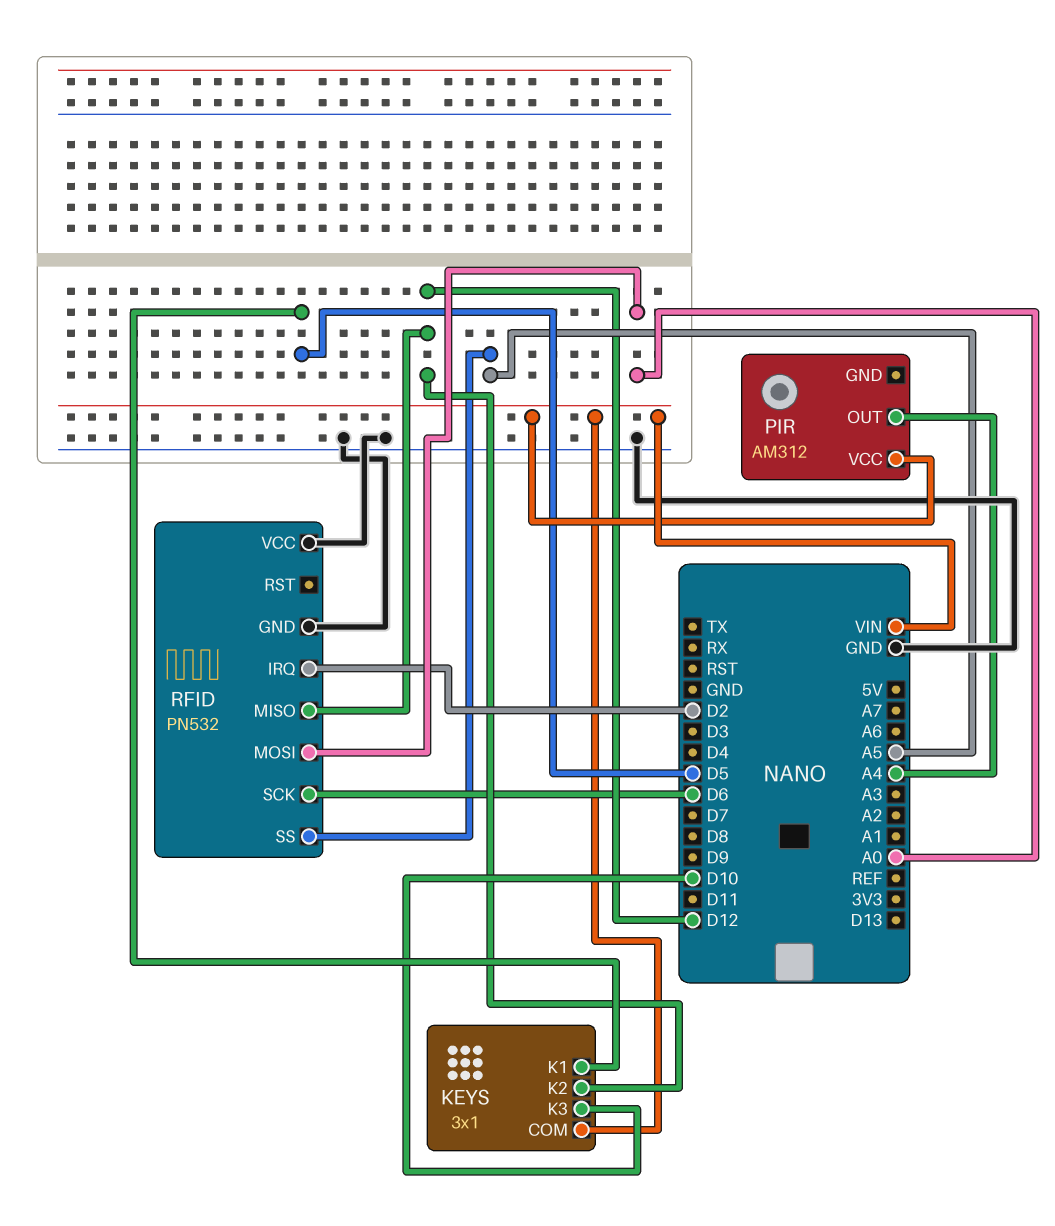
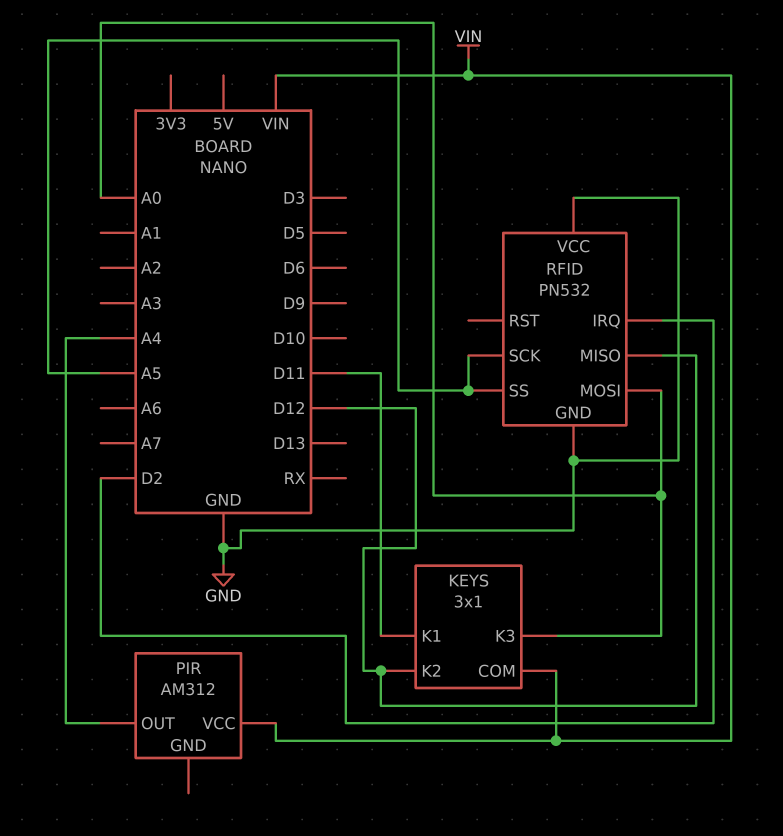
KEYS pin K1: D5 -> D11
KEYS pin K3: D10 -> A0
RFID pin SCK: D6 -> A5

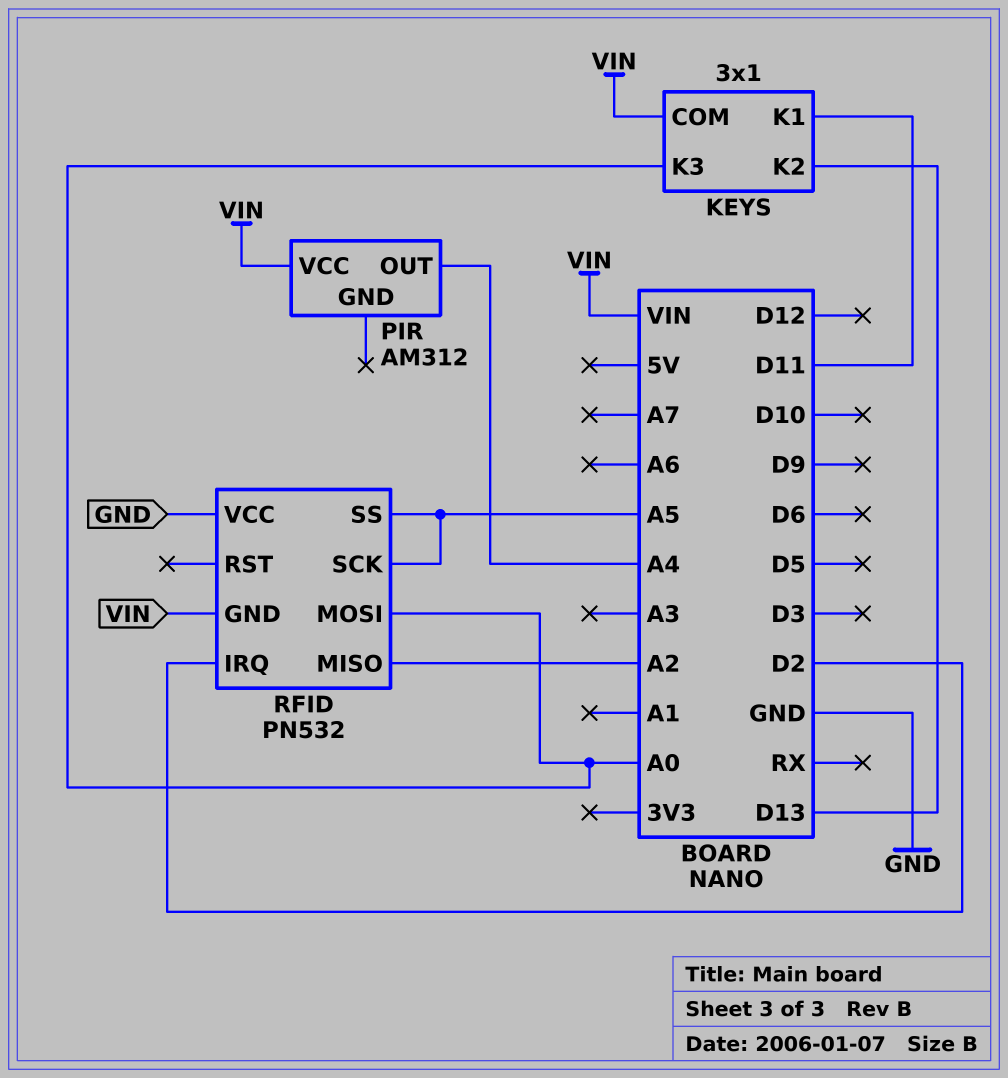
KEYS pin K2: D12 -> D13
RFID pin GND: GND -> VIN
RFID pin MISO: D12 -> A2

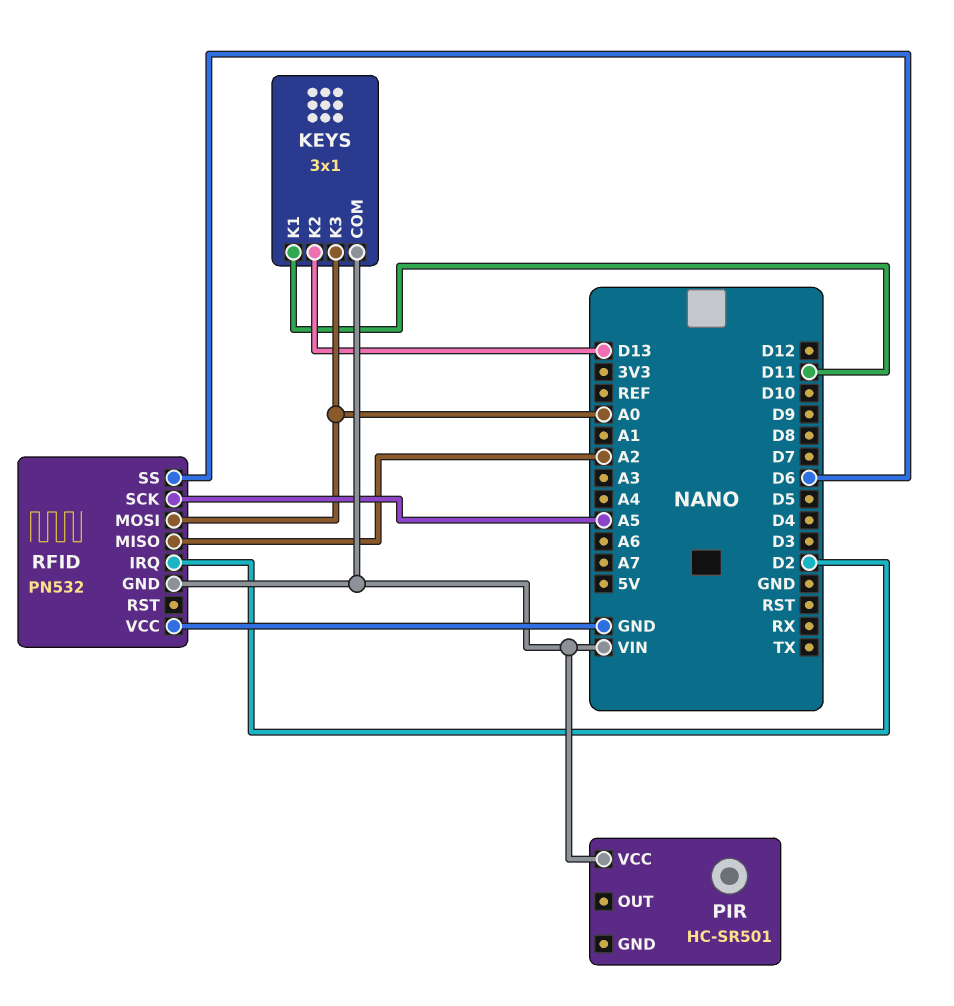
PIR: AM312 -> HC-SR501
PIR pin OUT: A4 -> none
RFID pin SS: A5 -> D6

